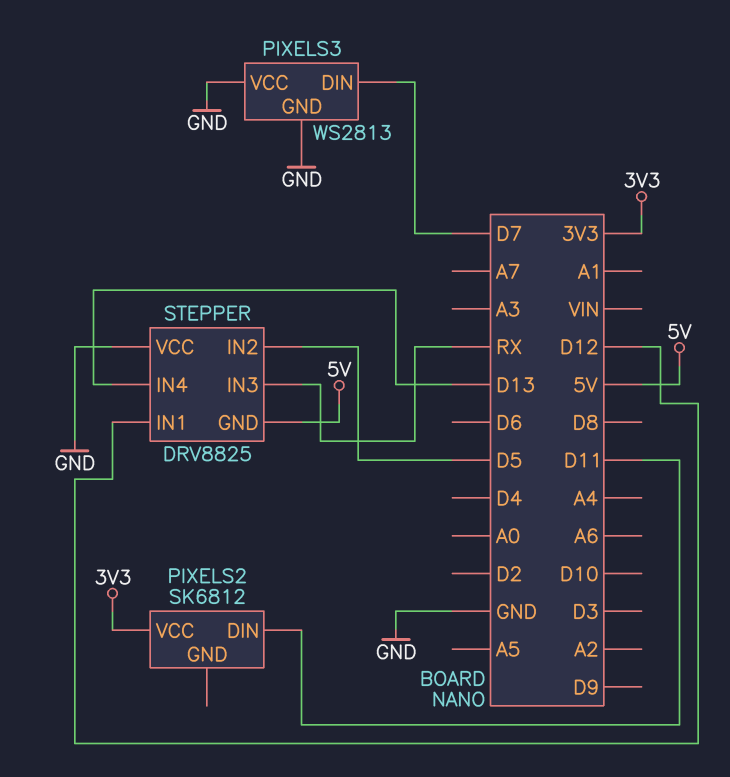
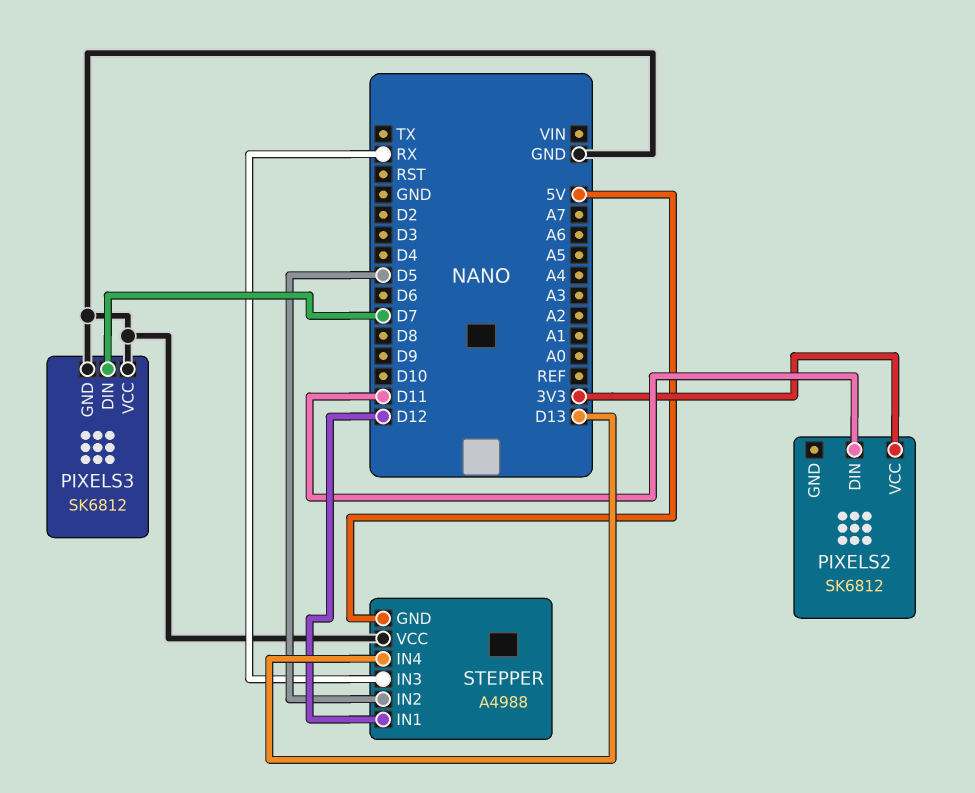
PIXELS3: WS2813 -> SK6812
STEPPER: DRV8825 -> A4988

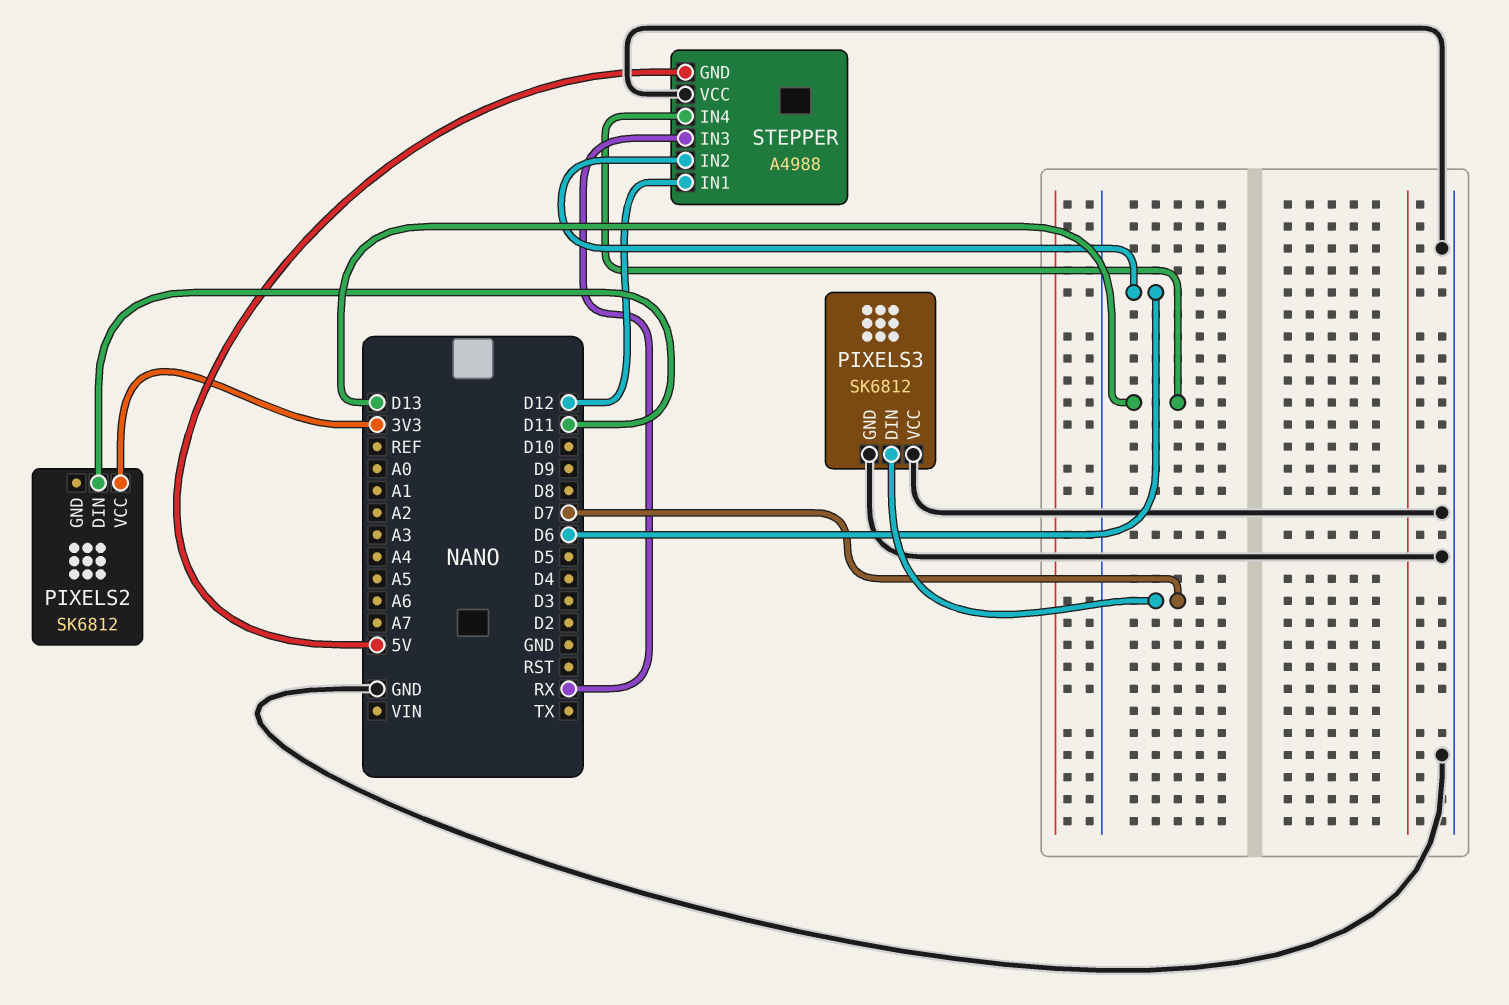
STEPPER pin IN2: D5 -> D6

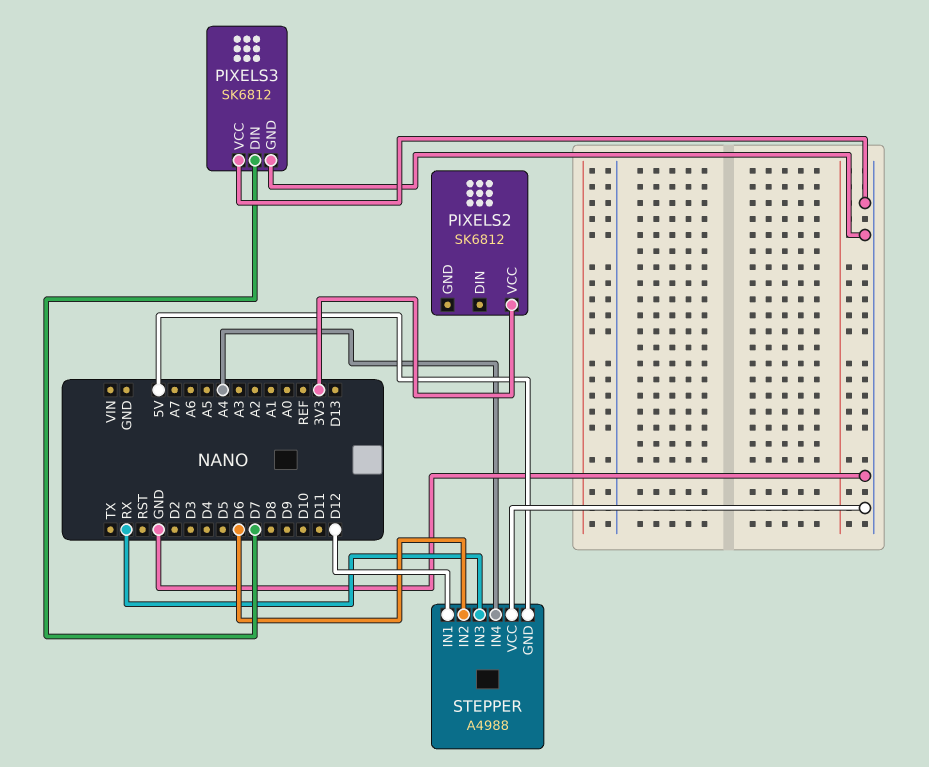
PIXELS2 pin DIN: D11 -> none
STEPPER pin IN4: D13 -> A4

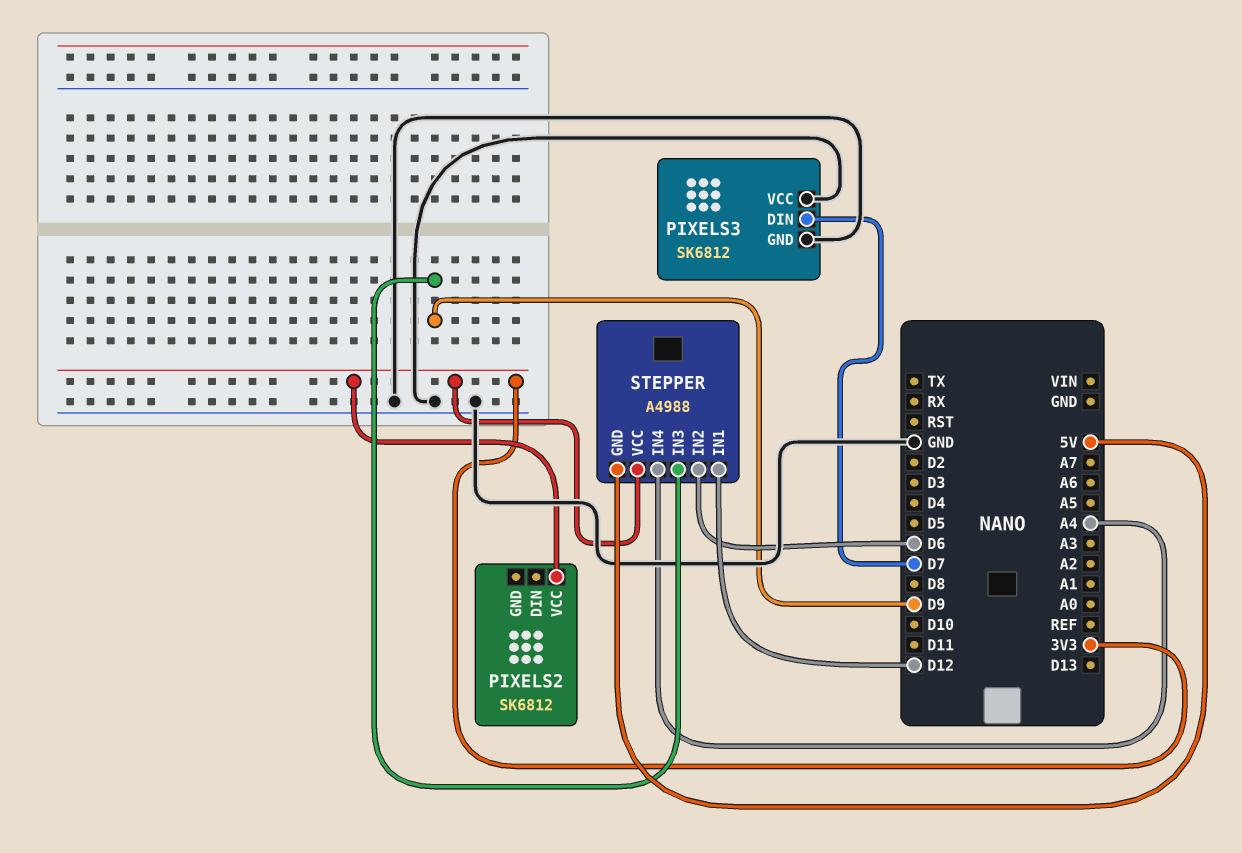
STEPPER pin IN3: RX -> D9
STEPPER pin VCC: GND -> 3V3

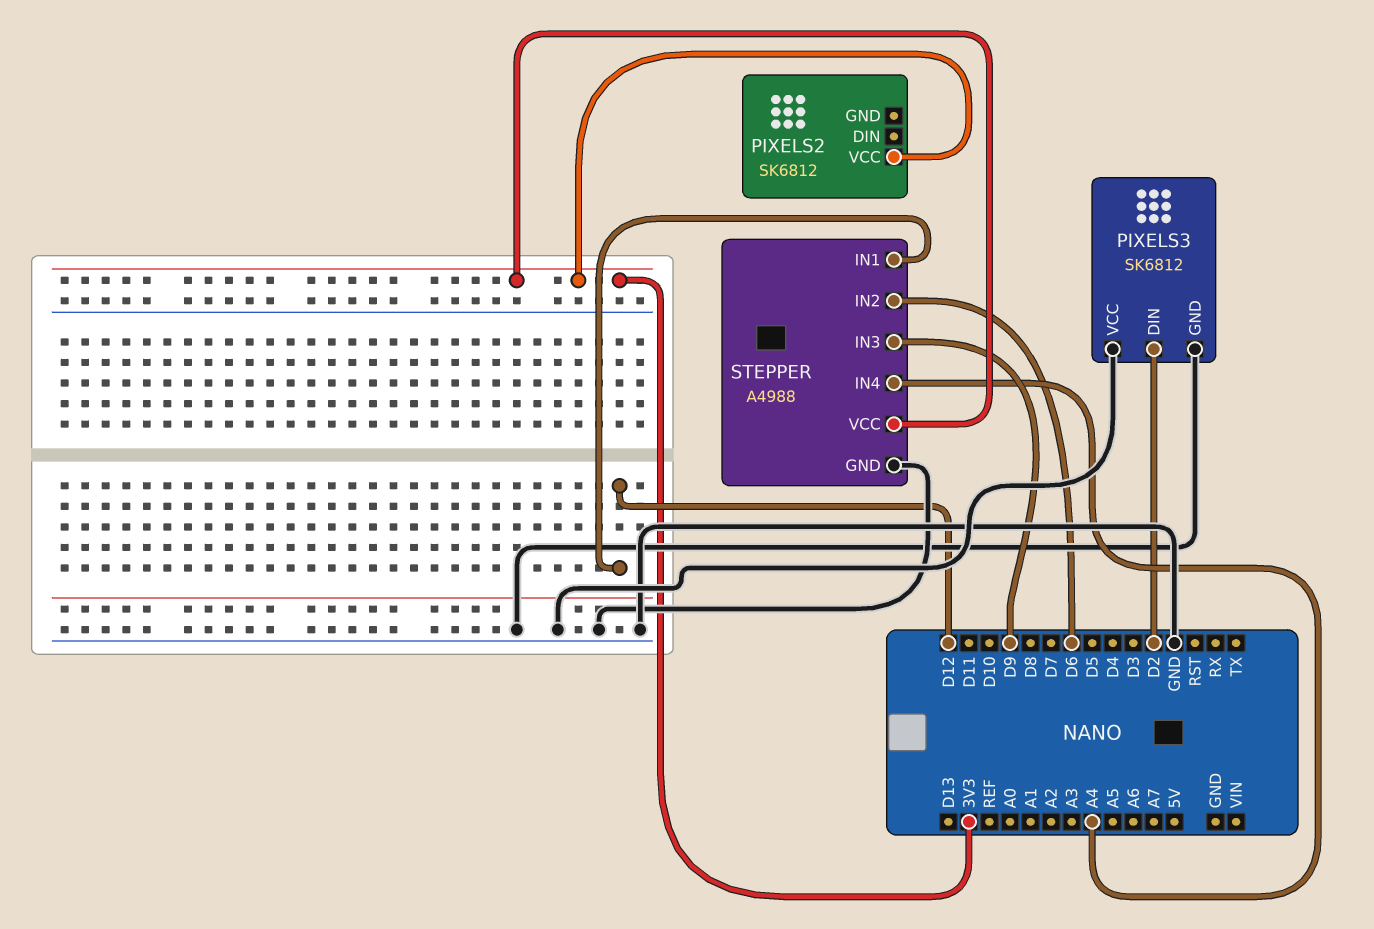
PIXELS3 pin DIN: D7 -> D2
STEPPER pin GND: 5V -> GND

